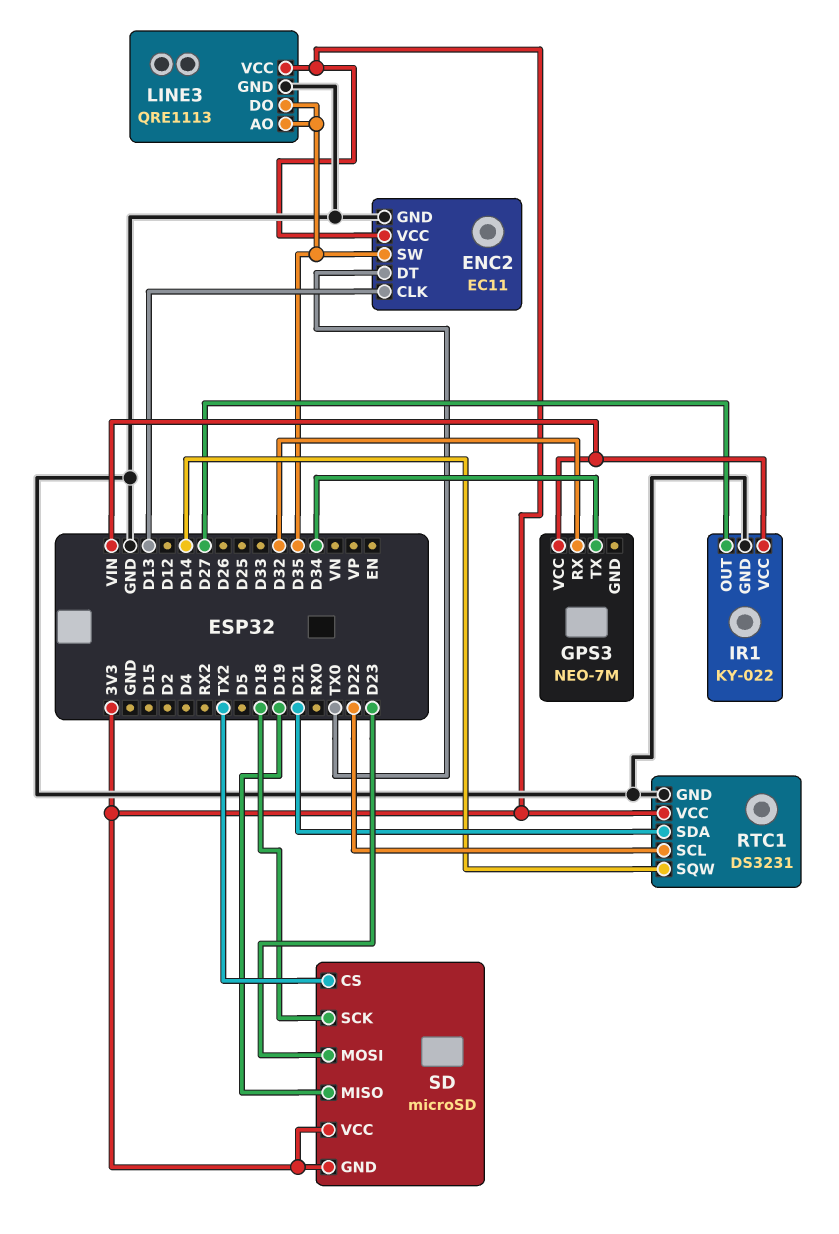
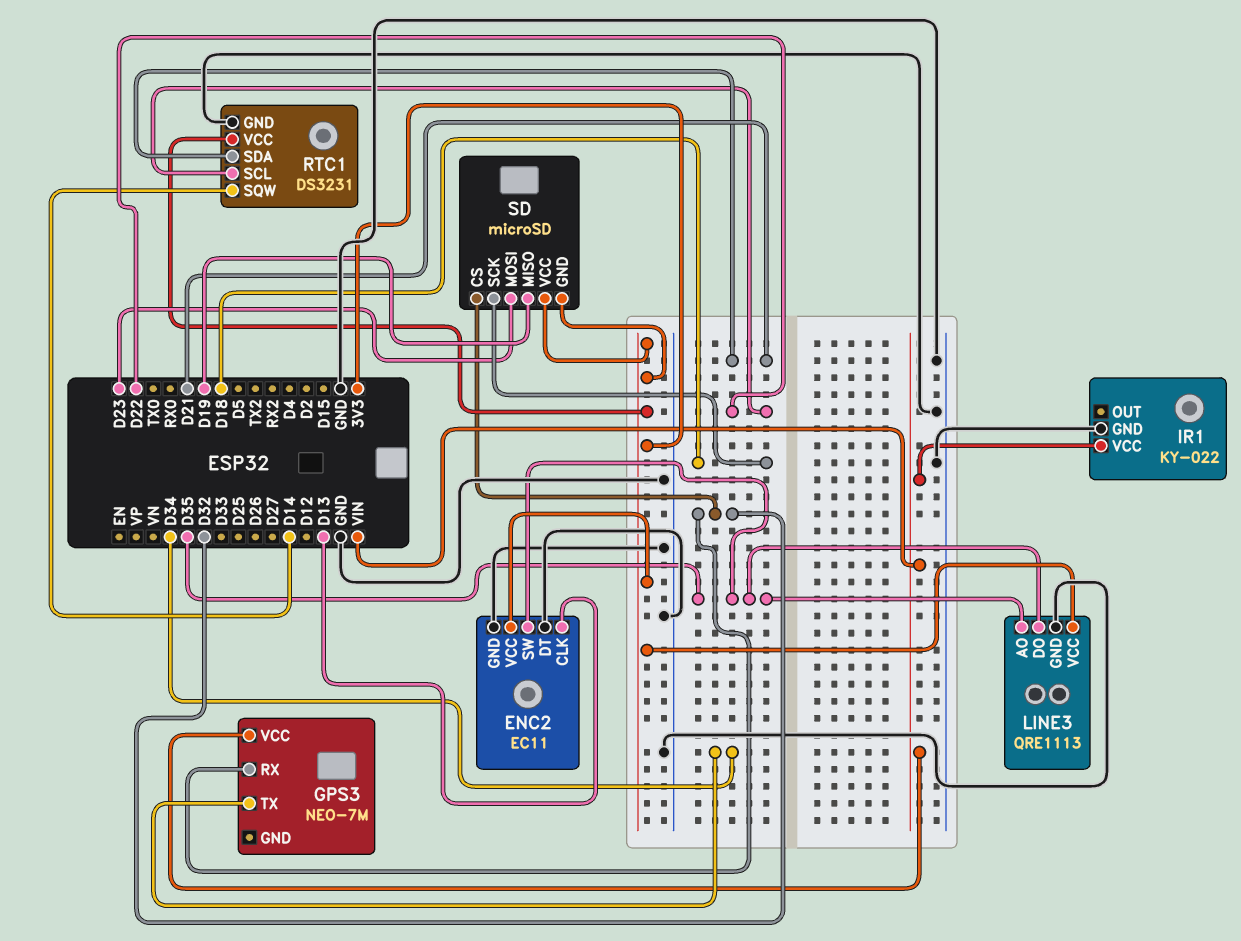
ENC2 pin DT: TX0 -> GND
IR1 pin OUT: D27 -> none
SD pin CS: TX2 -> D32

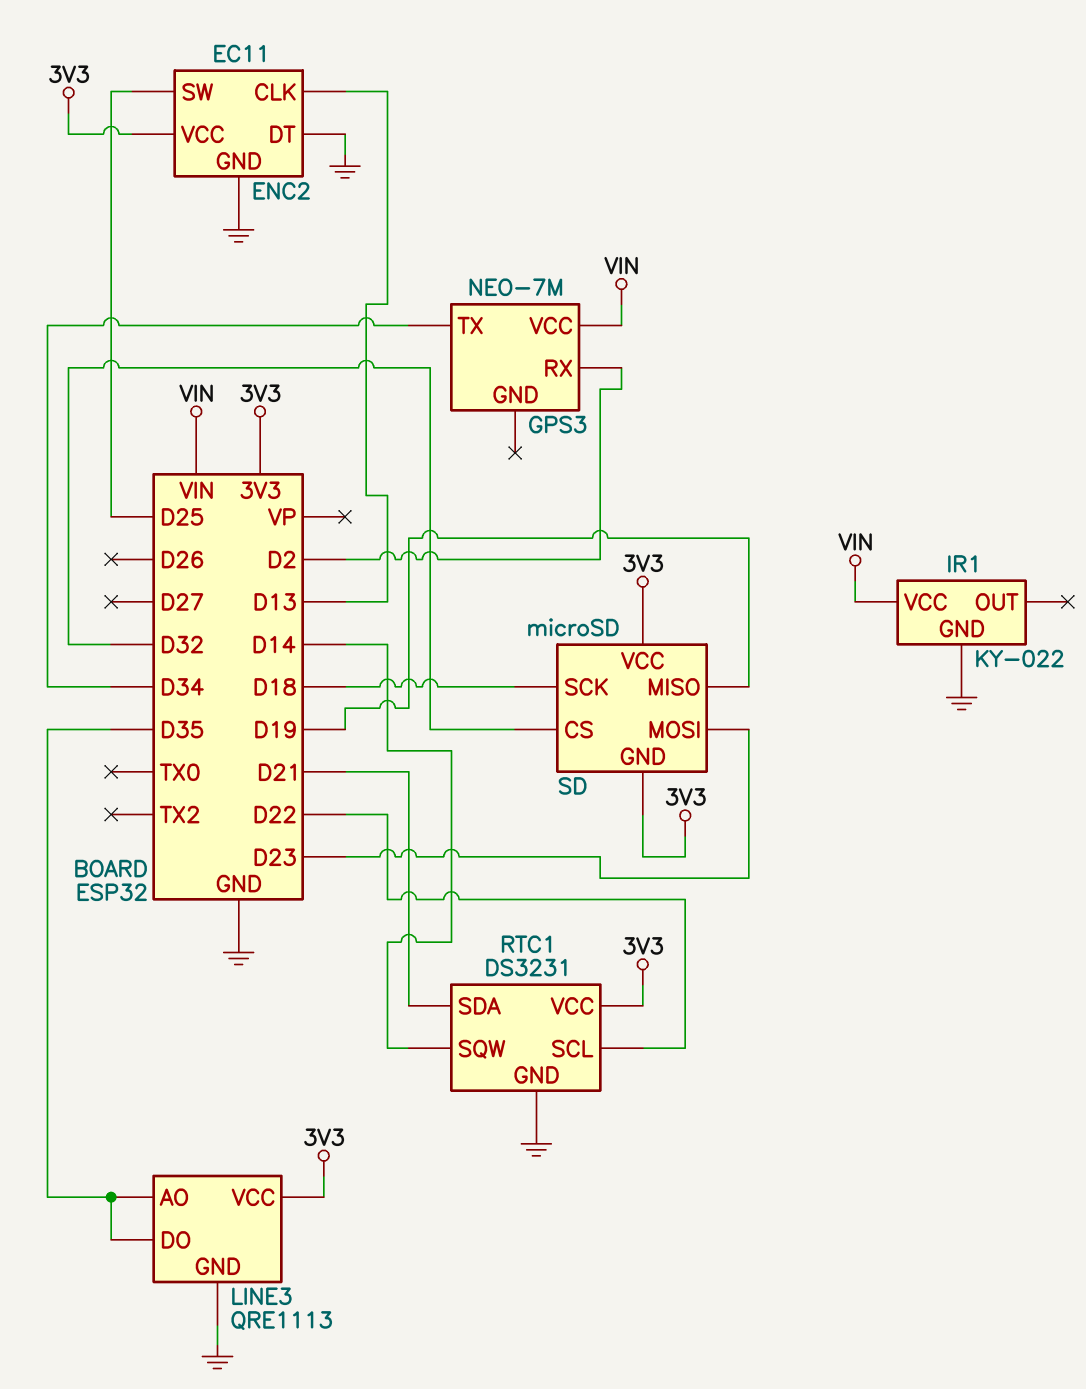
ENC2 pin SW: D35 -> D25
GPS3 pin RX: D32 -> D2

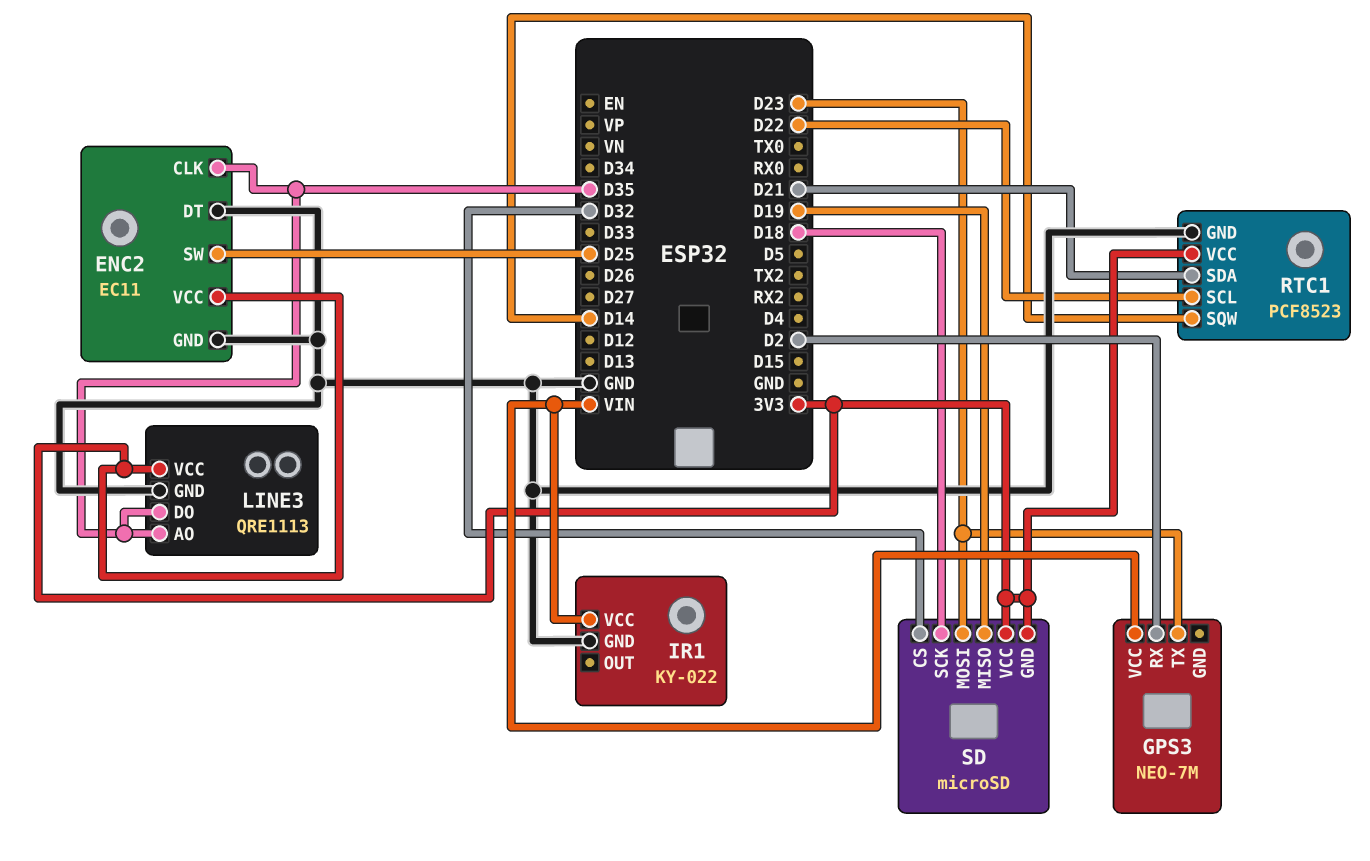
ENC2 pin CLK: D13 -> D35
GPS3 pin TX: D34 -> D23
RTC1: DS3231 -> PCF8523

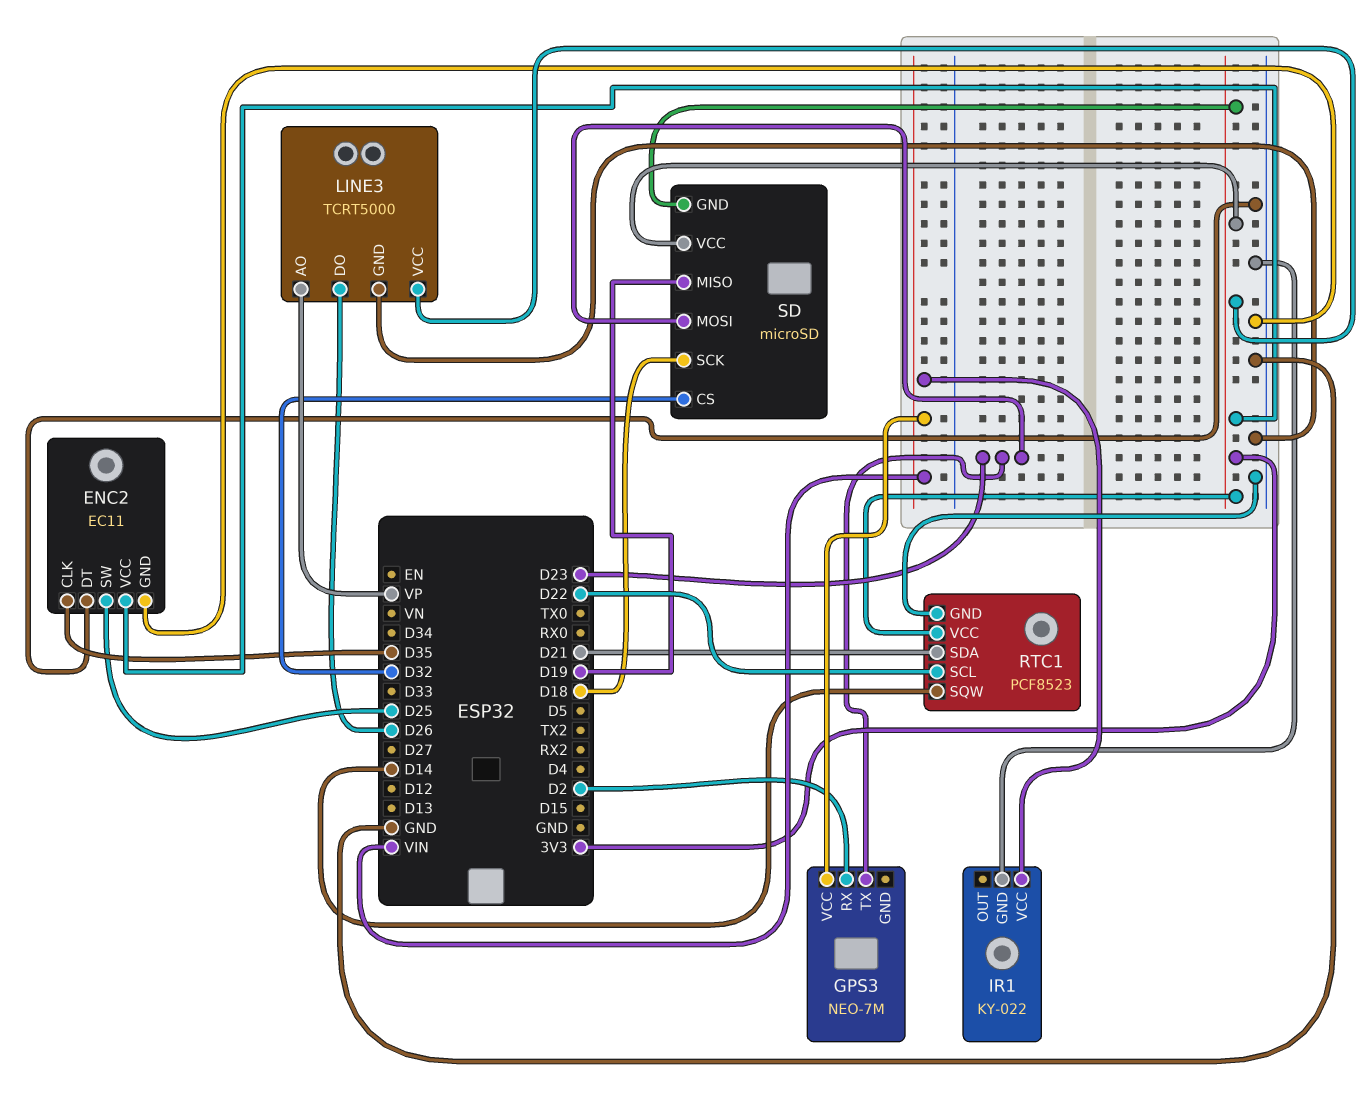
LINE3: QRE1113 -> TCRT5000
LINE3 pin AO: D35 -> VP
LINE3 pin DO: D35 -> D26

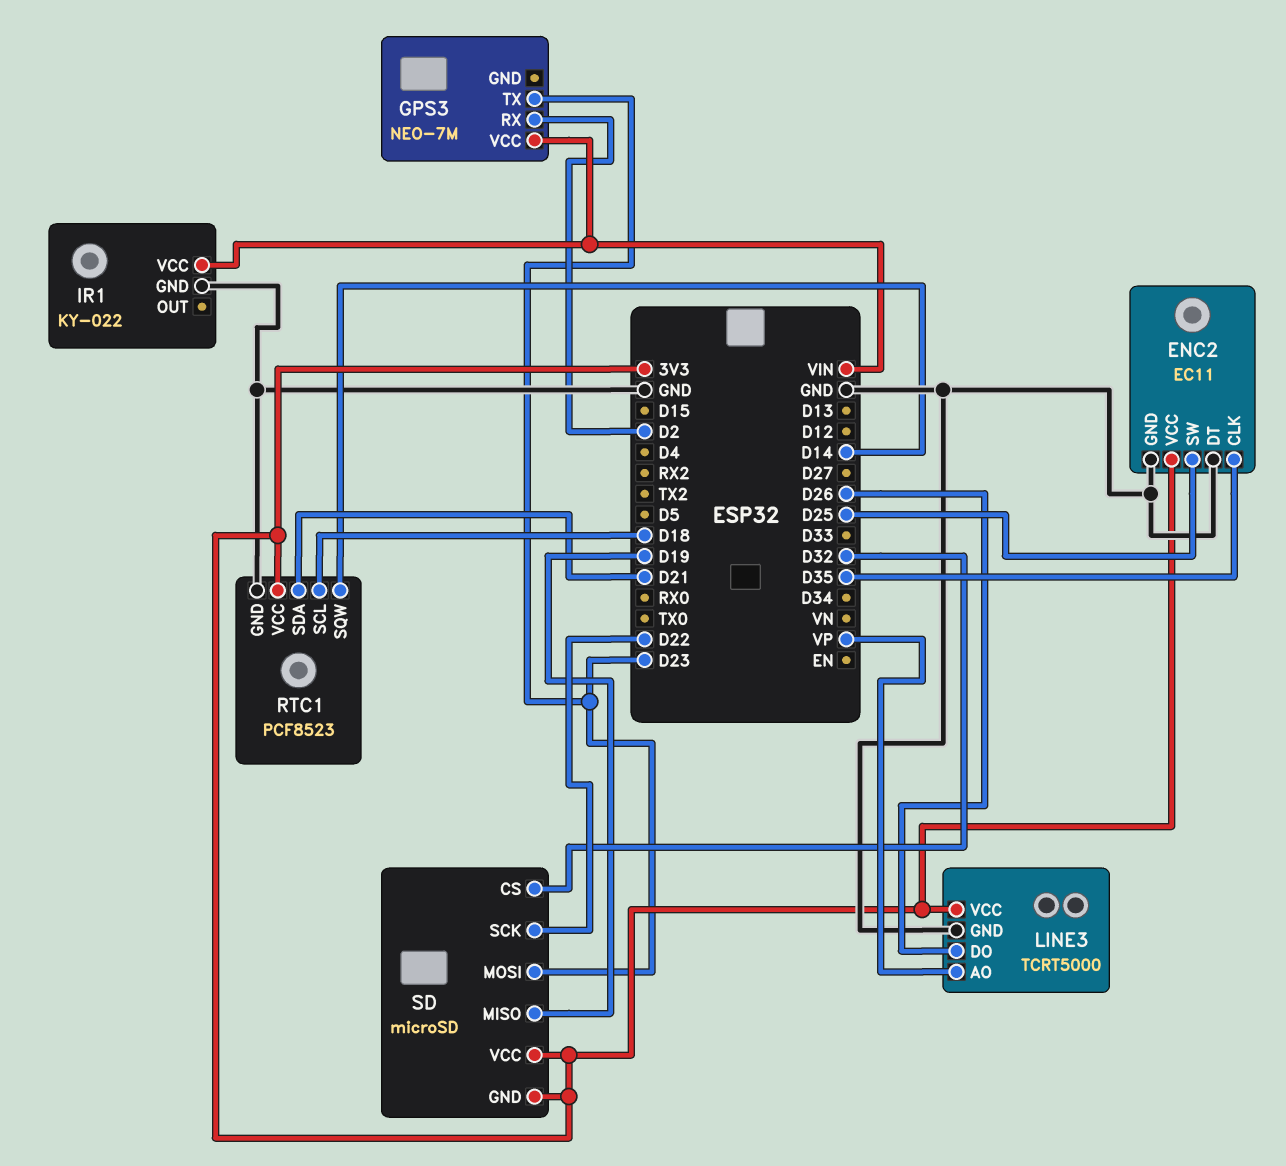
RTC1 pin SCL: D22 -> D18
SD pin SCK: D18 -> D22

